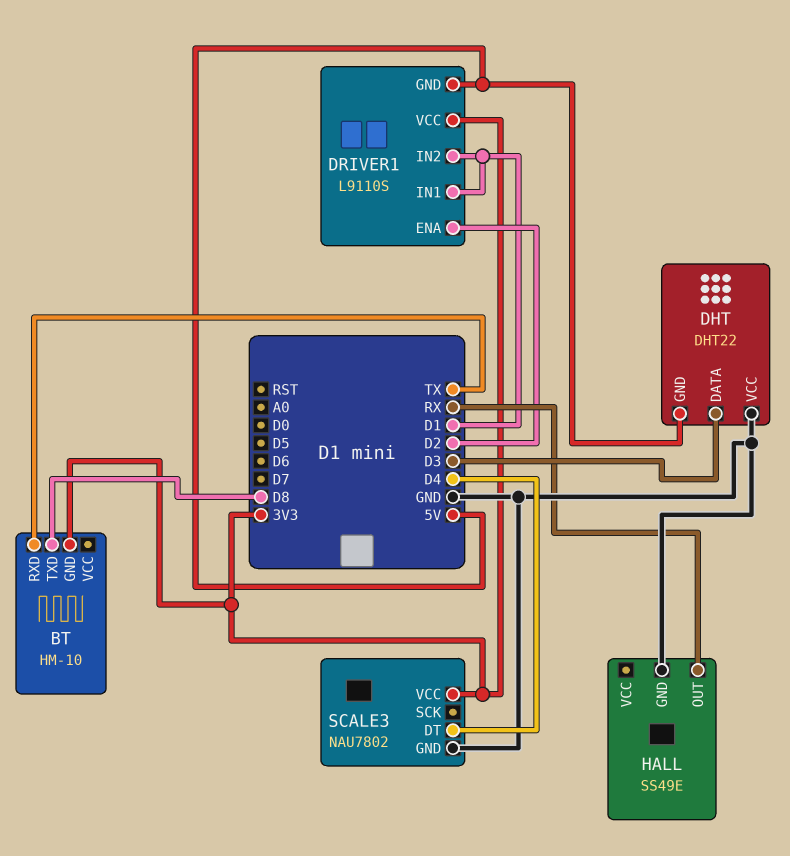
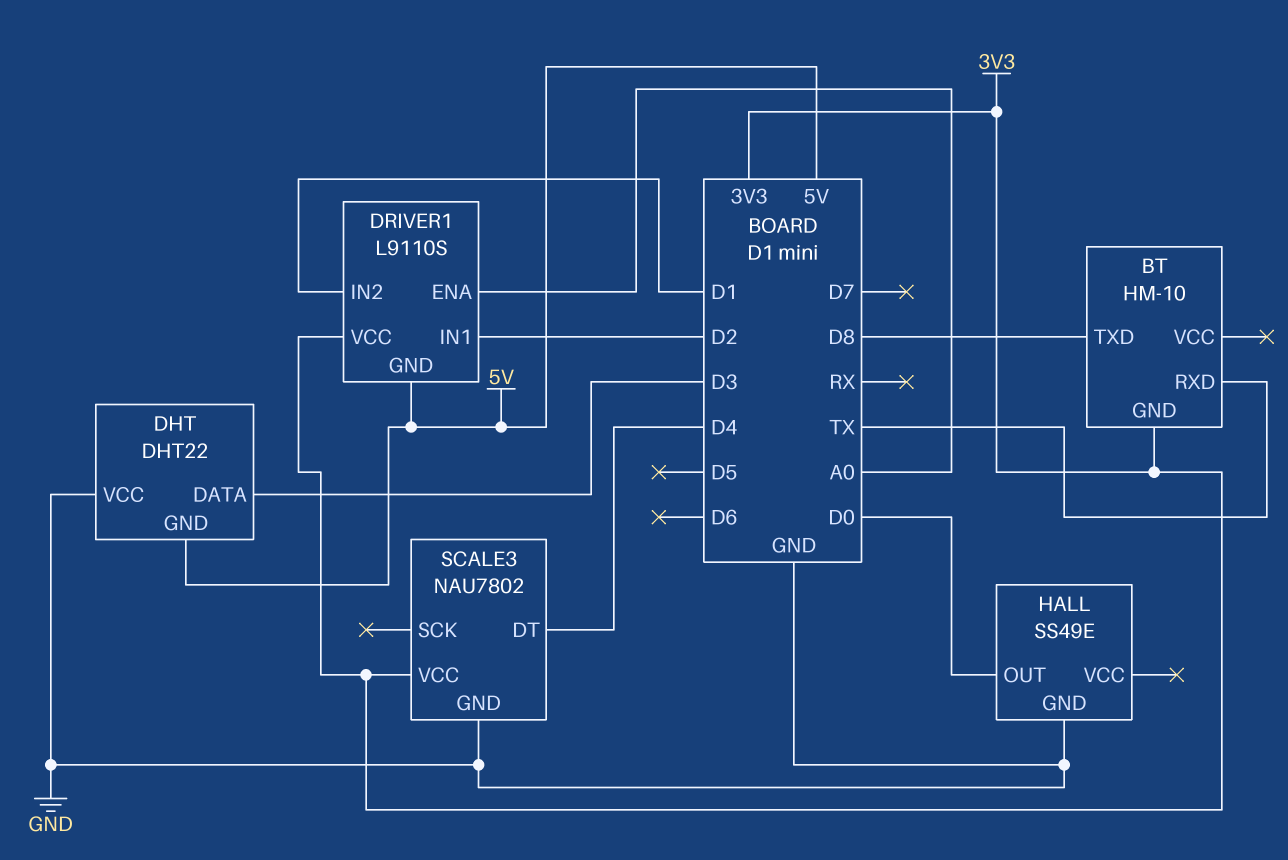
DRIVER1 pin ENA: D2 -> A0
DRIVER1 pin IN1: D1 -> D2
HALL pin OUT: RX -> D0

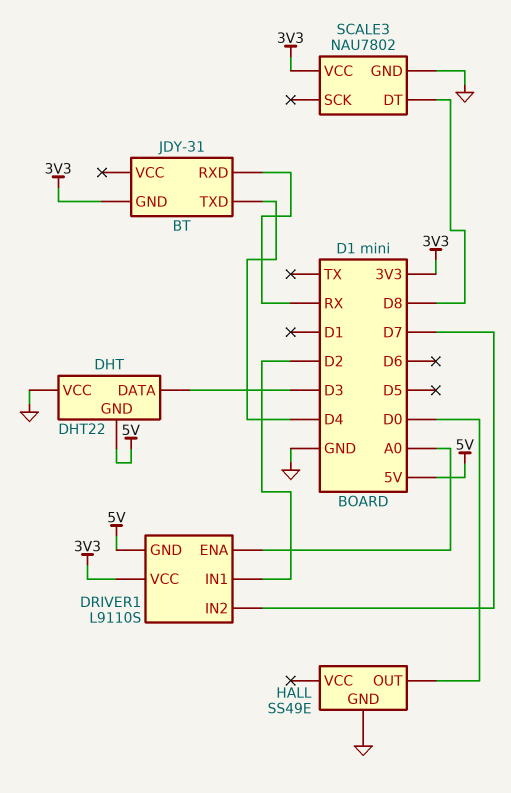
BT: HM-10 -> JDY-31
BT pin RXD: TX -> RX
BT pin TXD: D8 -> D4
DRIVER1 pin IN2: D1 -> D7
SCALE3 pin DT: D4 -> D8

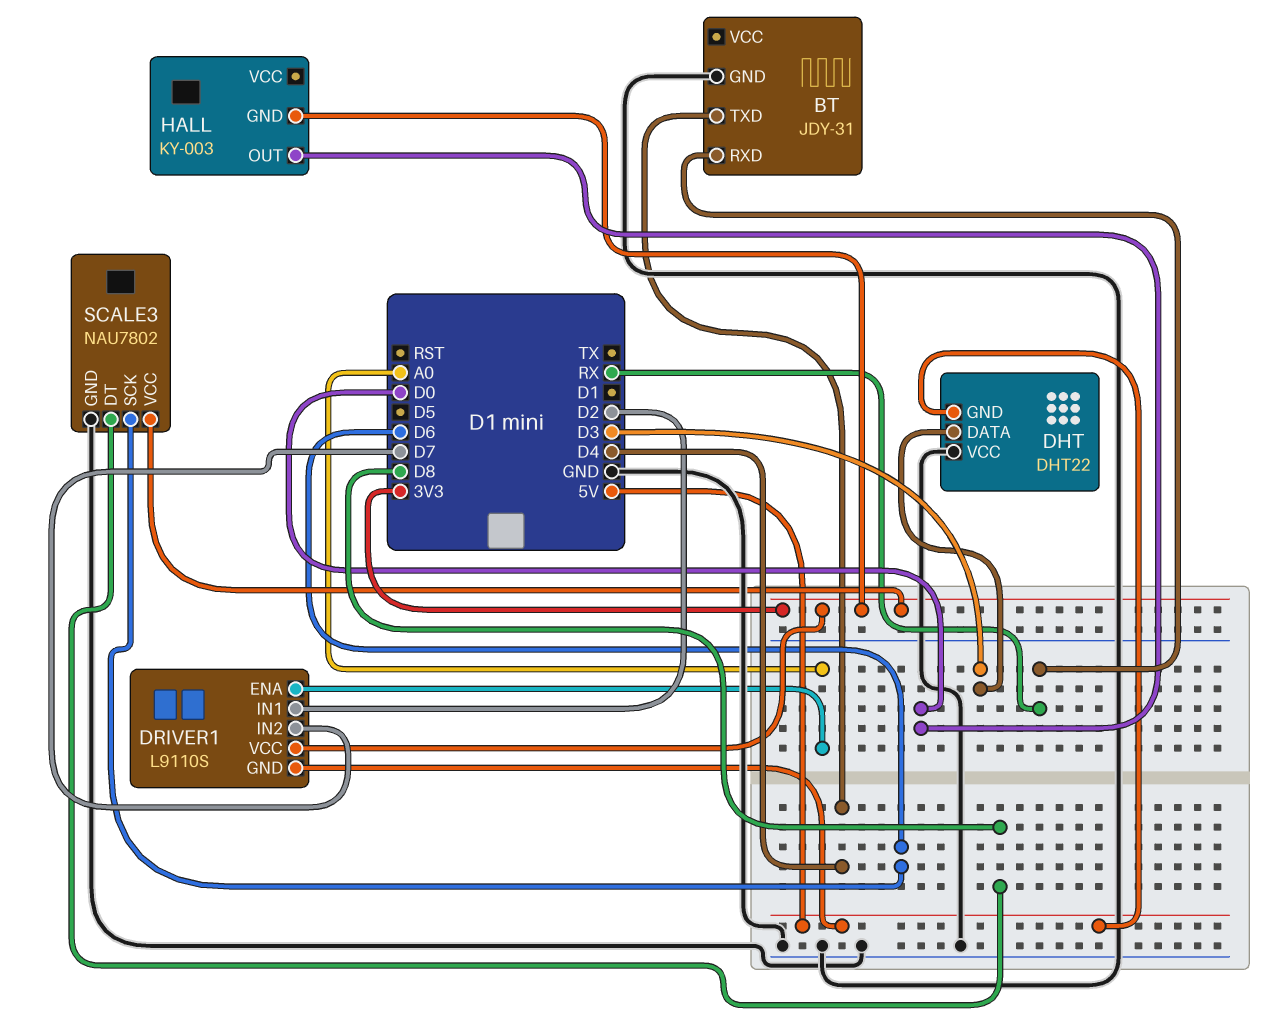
BT pin GND: 3V3 -> GND
HALL: SS49E -> KY-003
HALL pin GND: GND -> 3V3
SCALE3 pin SCK: none -> D6

